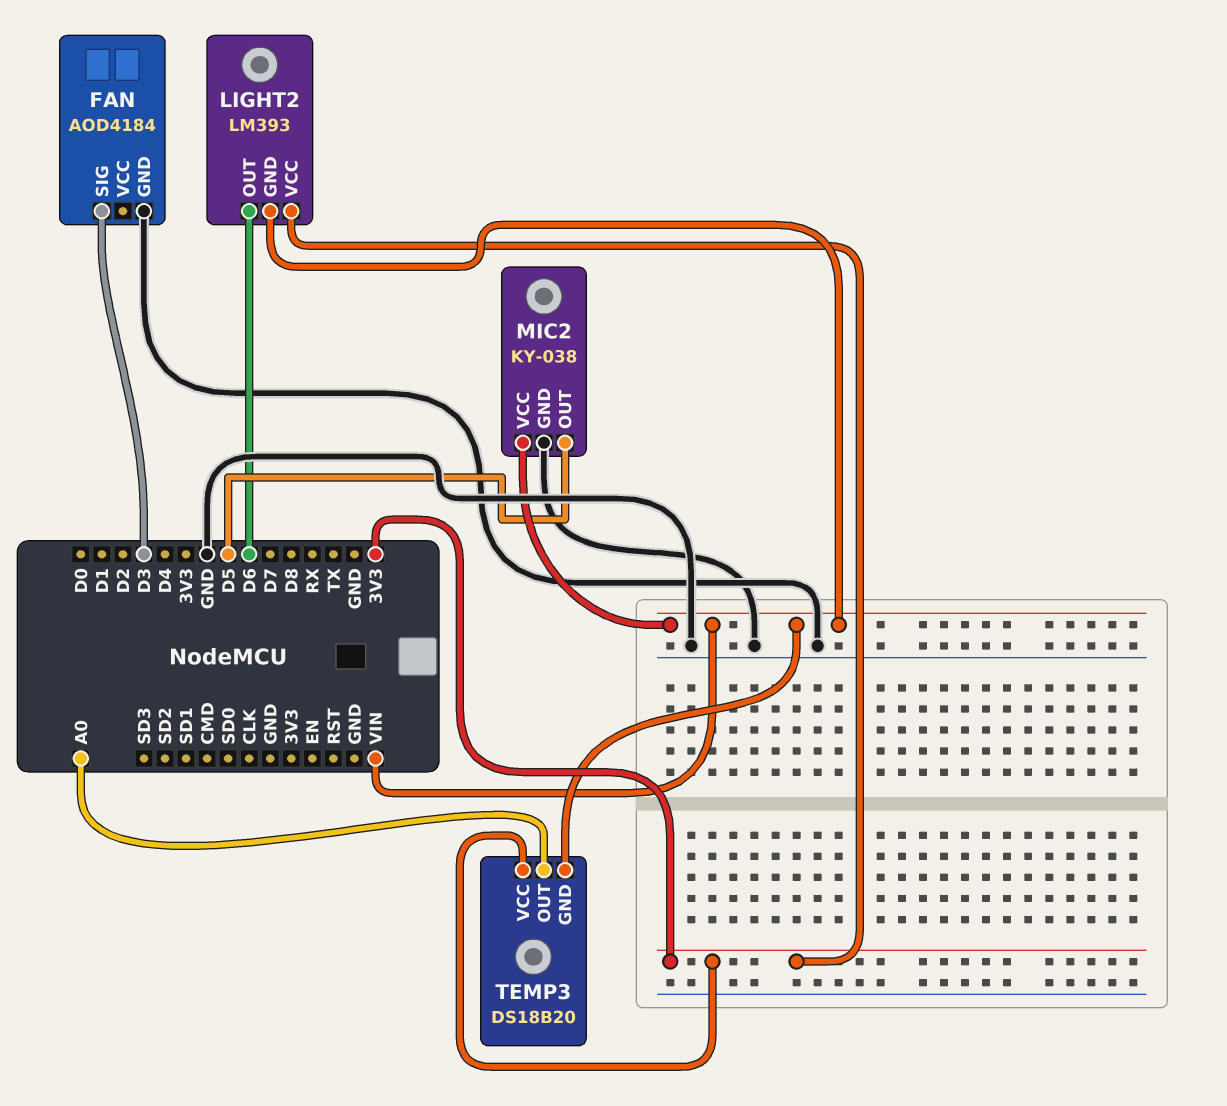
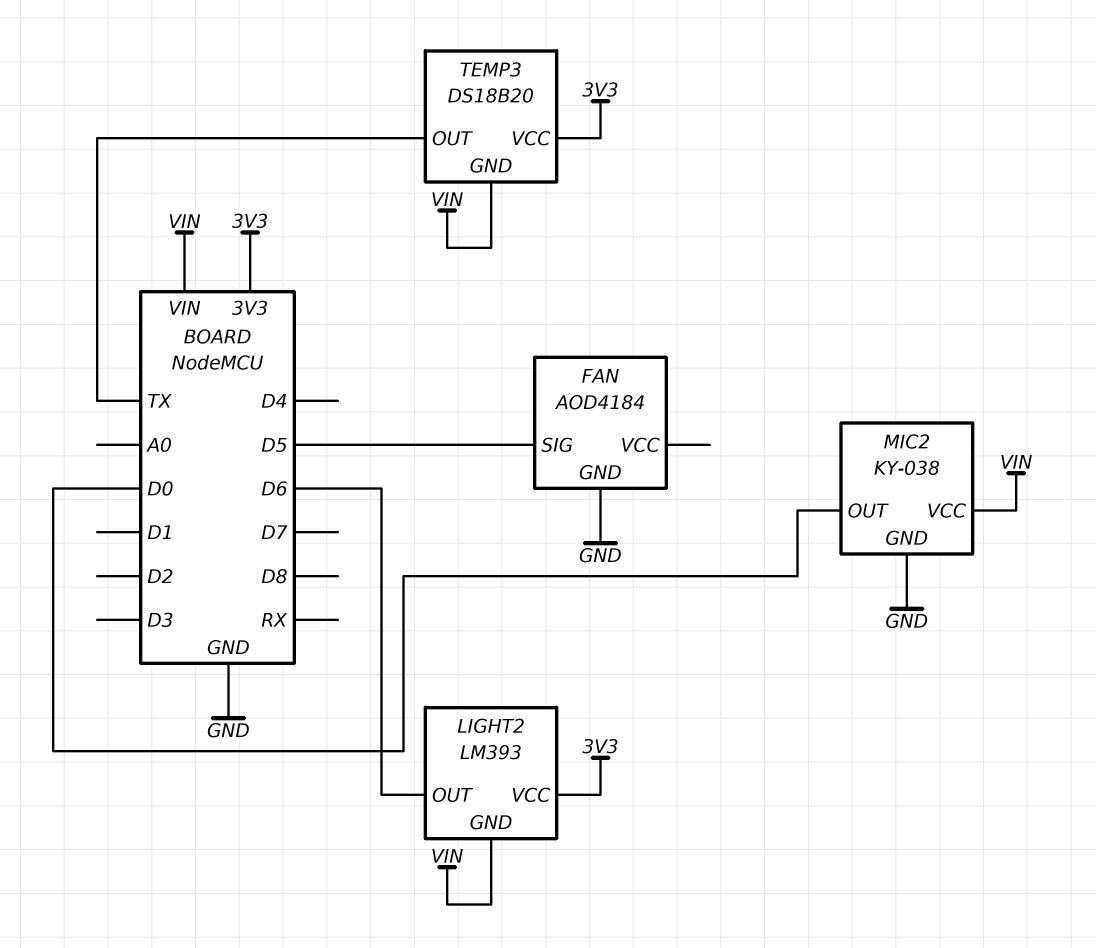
FAN pin SIG: D3 -> D5
MIC2 pin OUT: D5 -> D0
TEMP3 pin OUT: A0 -> TX

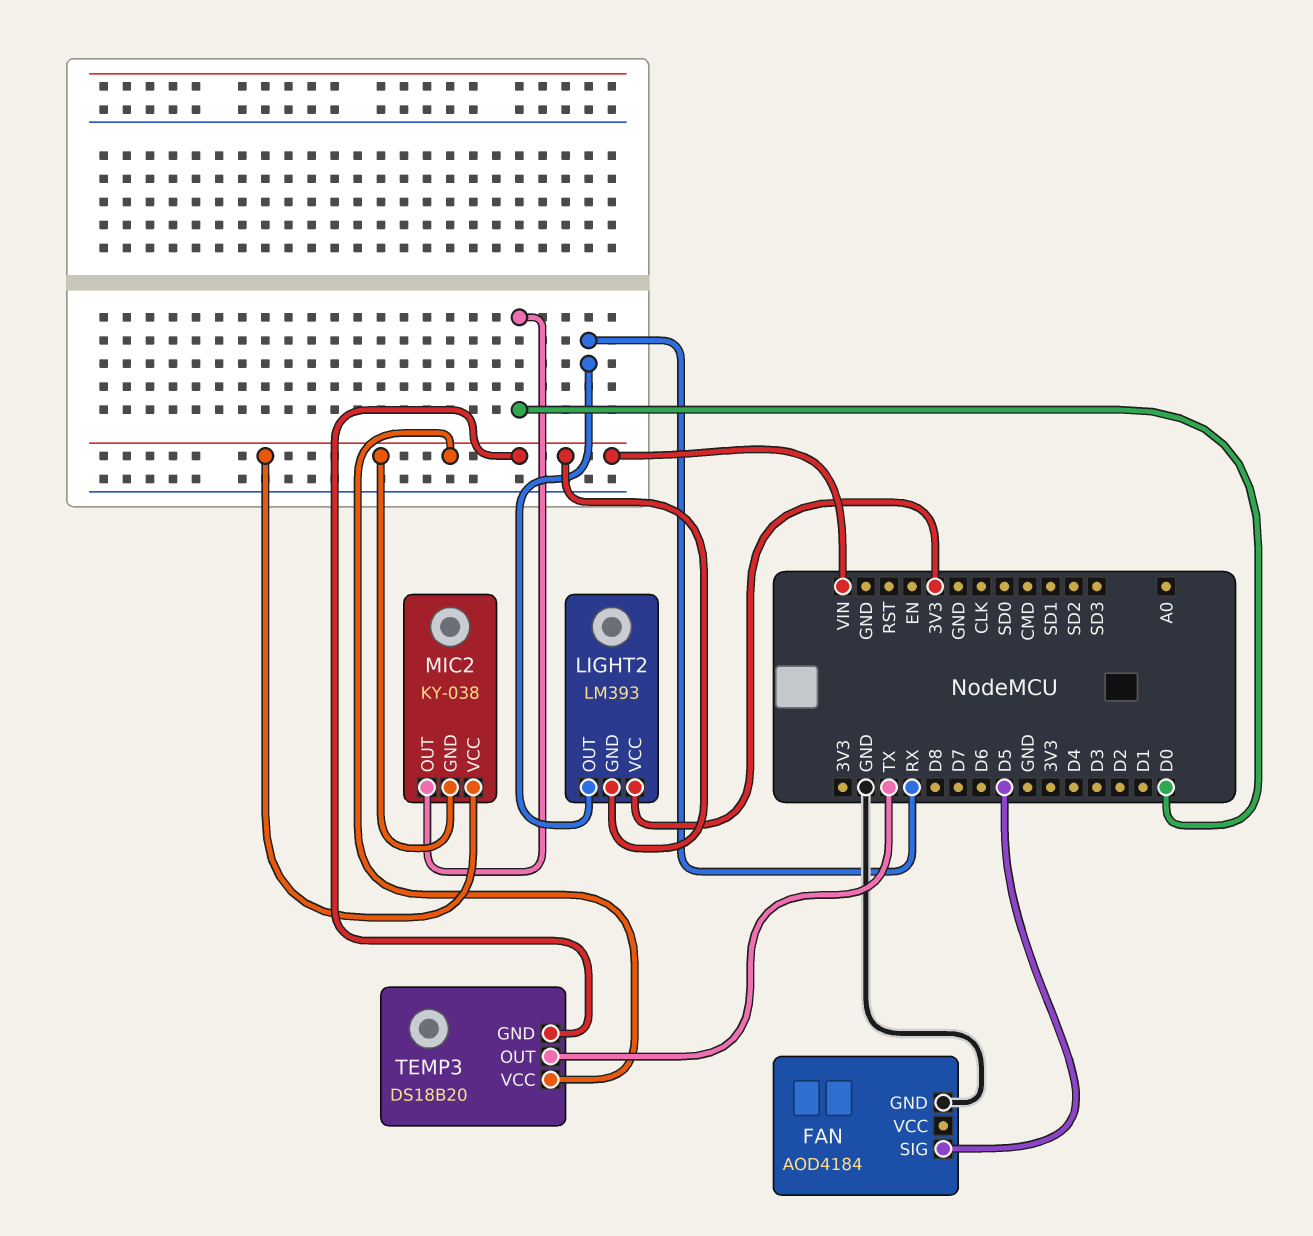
LIGHT2 pin OUT: D6 -> RX
MIC2 pin GND: GND -> VIN
TEMP3 pin VCC: 3V3 -> VIN

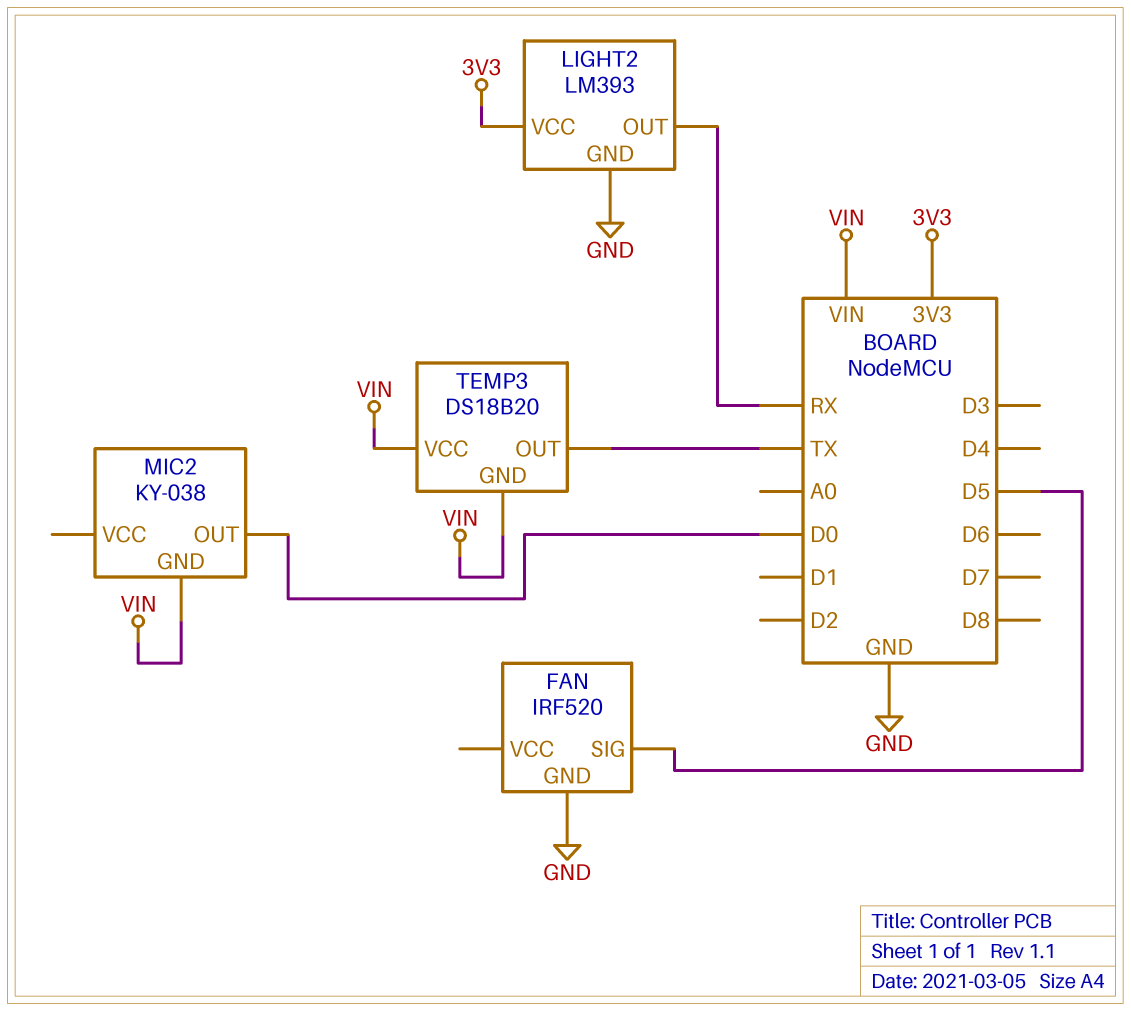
FAN: AOD4184 -> IRF520
LIGHT2 pin GND: VIN -> GND
MIC2 pin VCC: VIN -> none

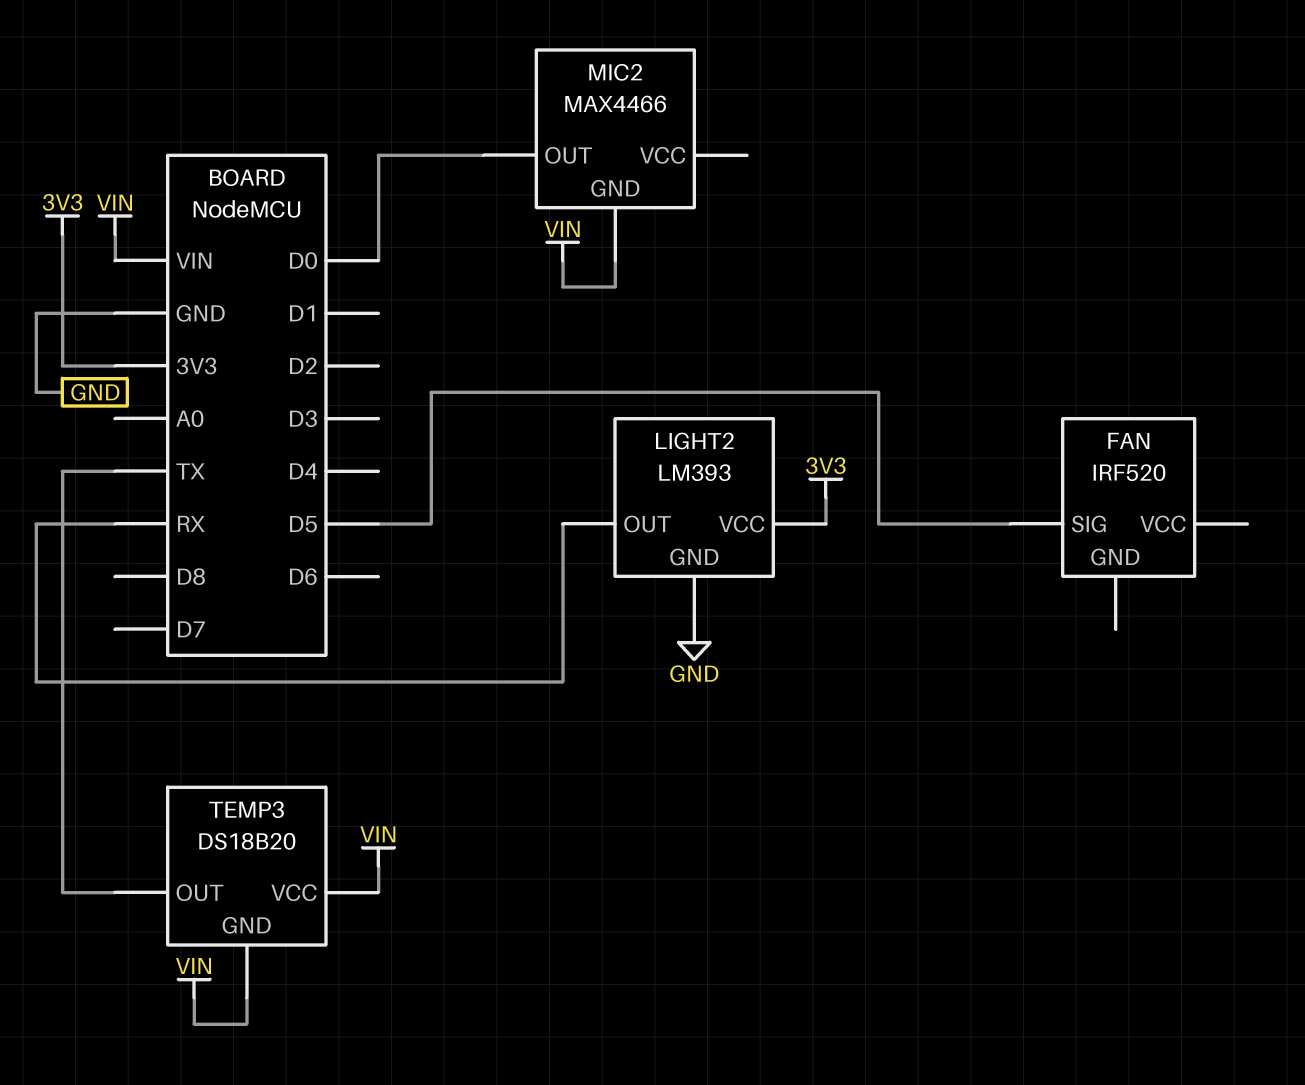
FAN pin GND: GND -> none
MIC2: KY-038 -> MAX4466

